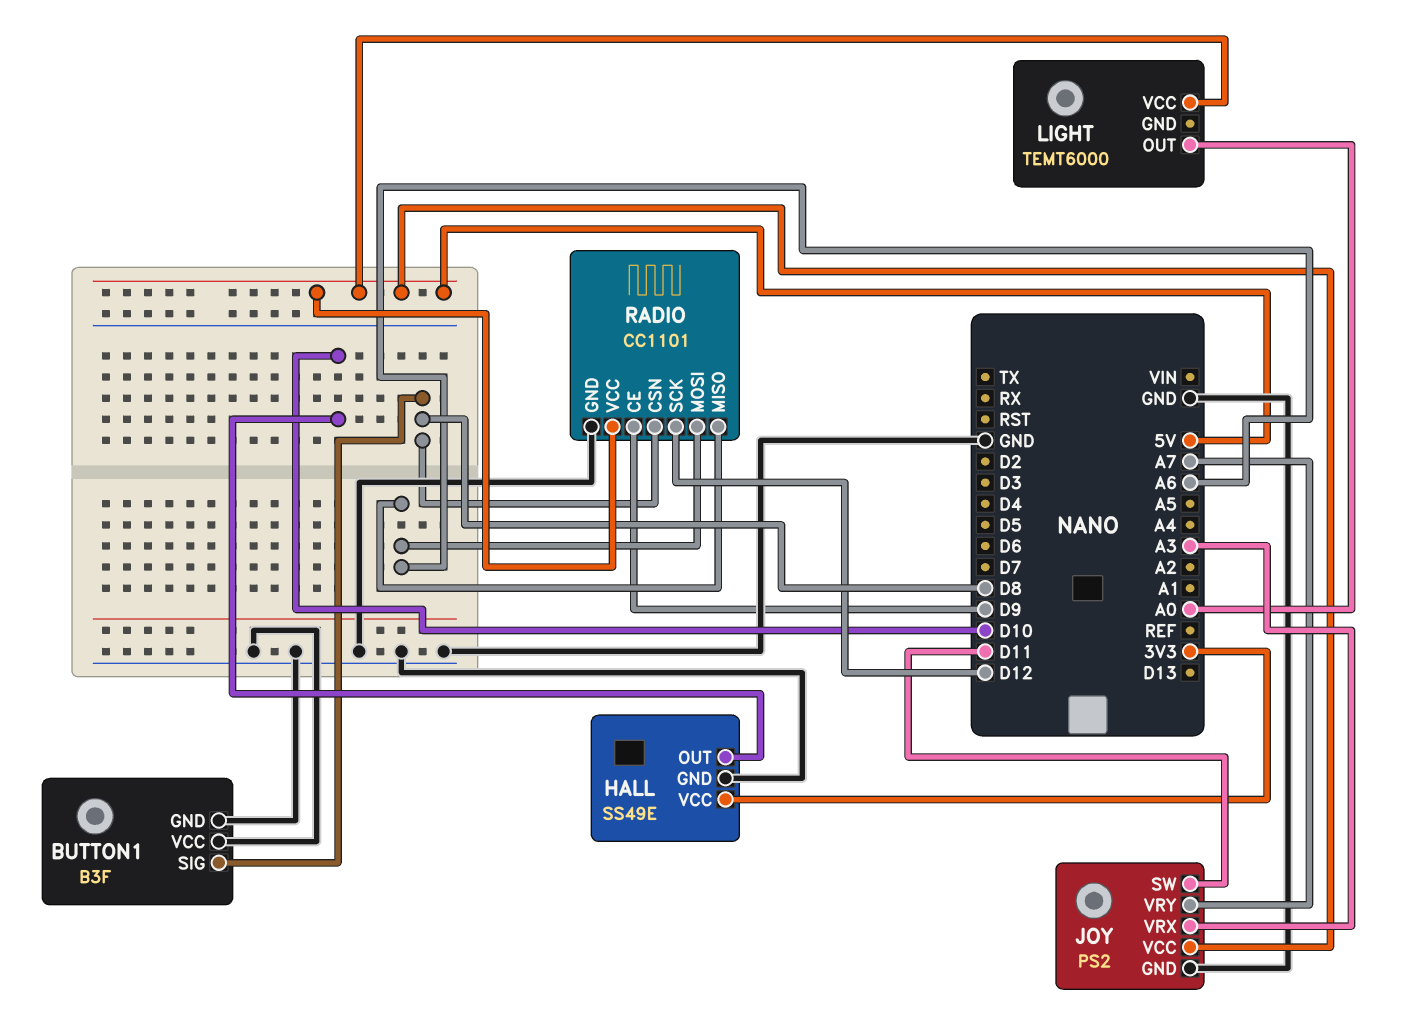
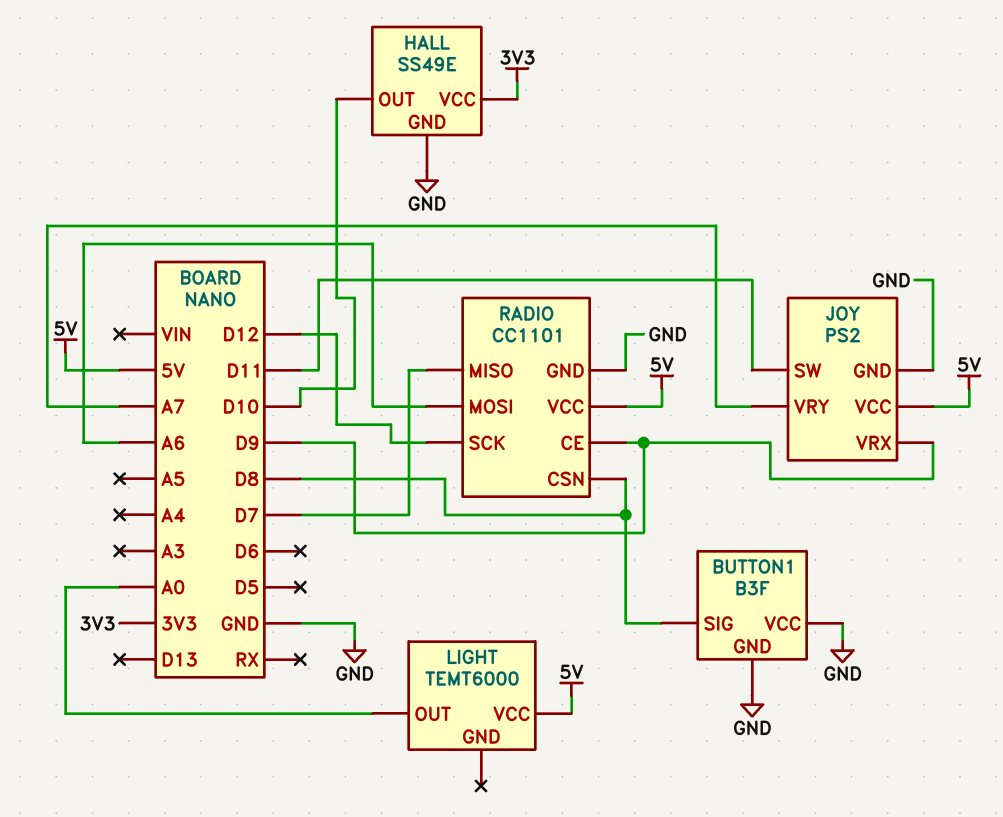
JOY pin VRX: A3 -> D9
RADIO pin MISO: A6 -> D7

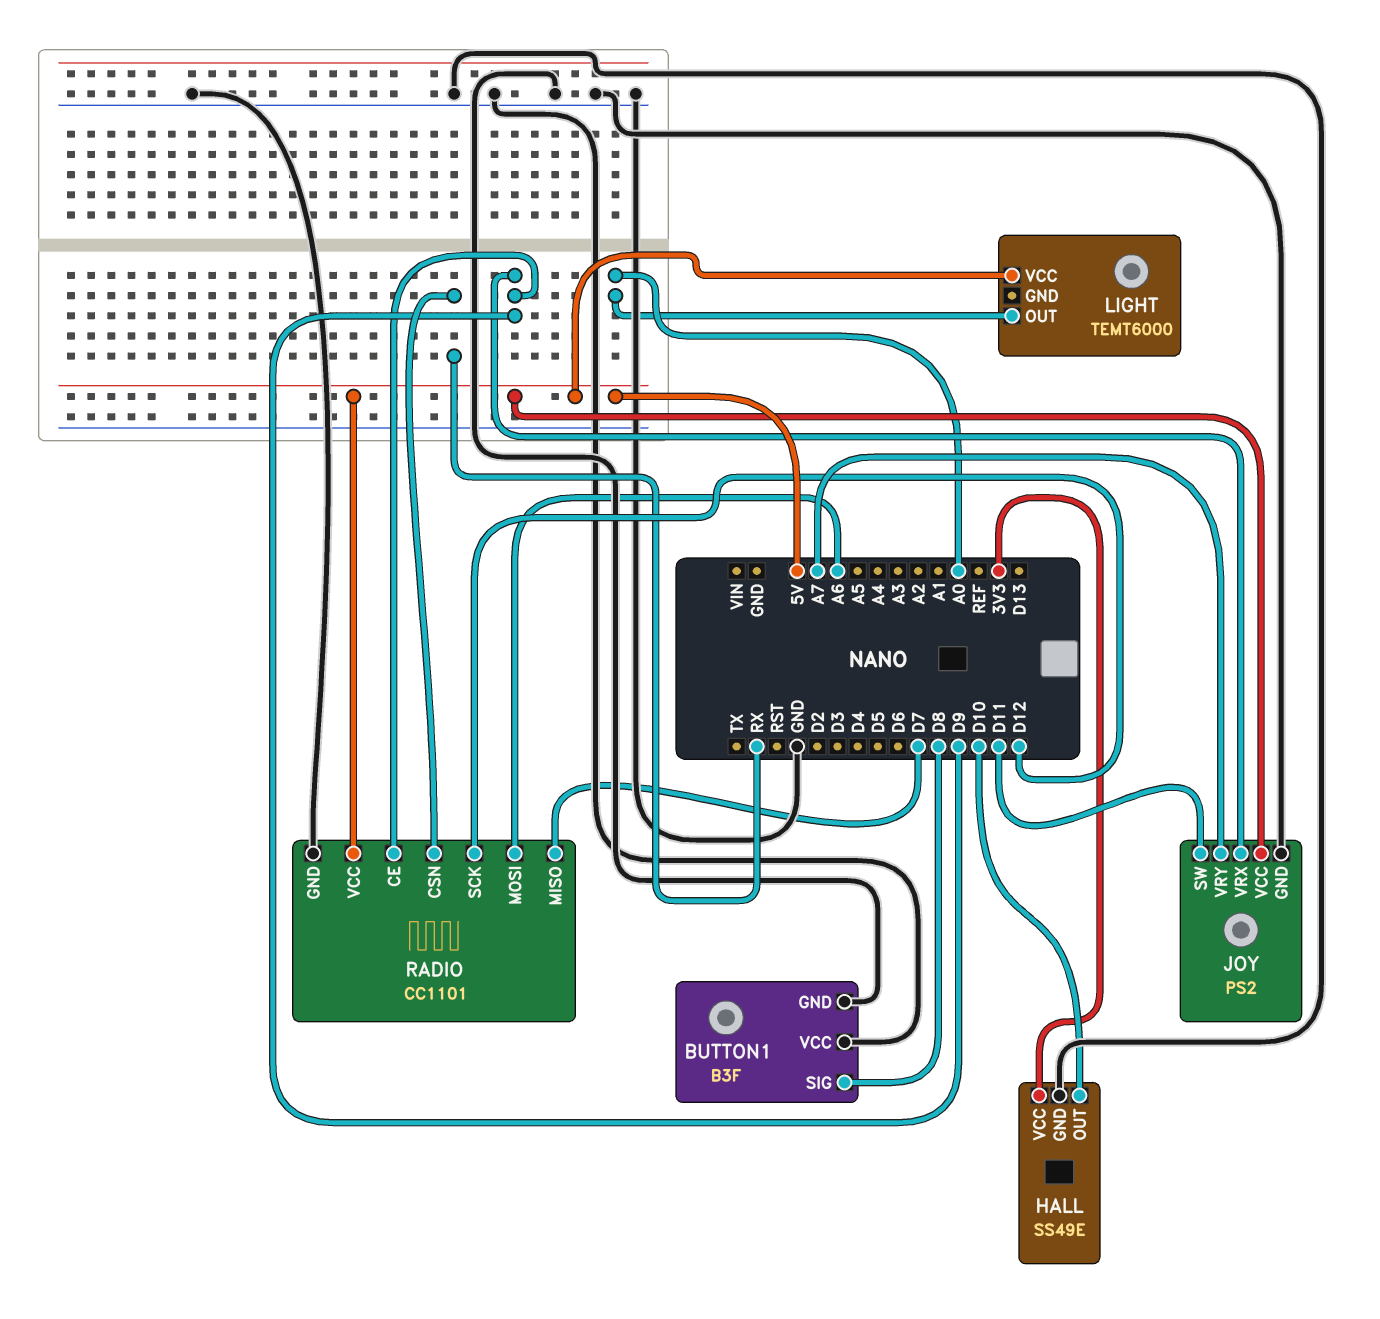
RADIO pin CSN: D8 -> RX

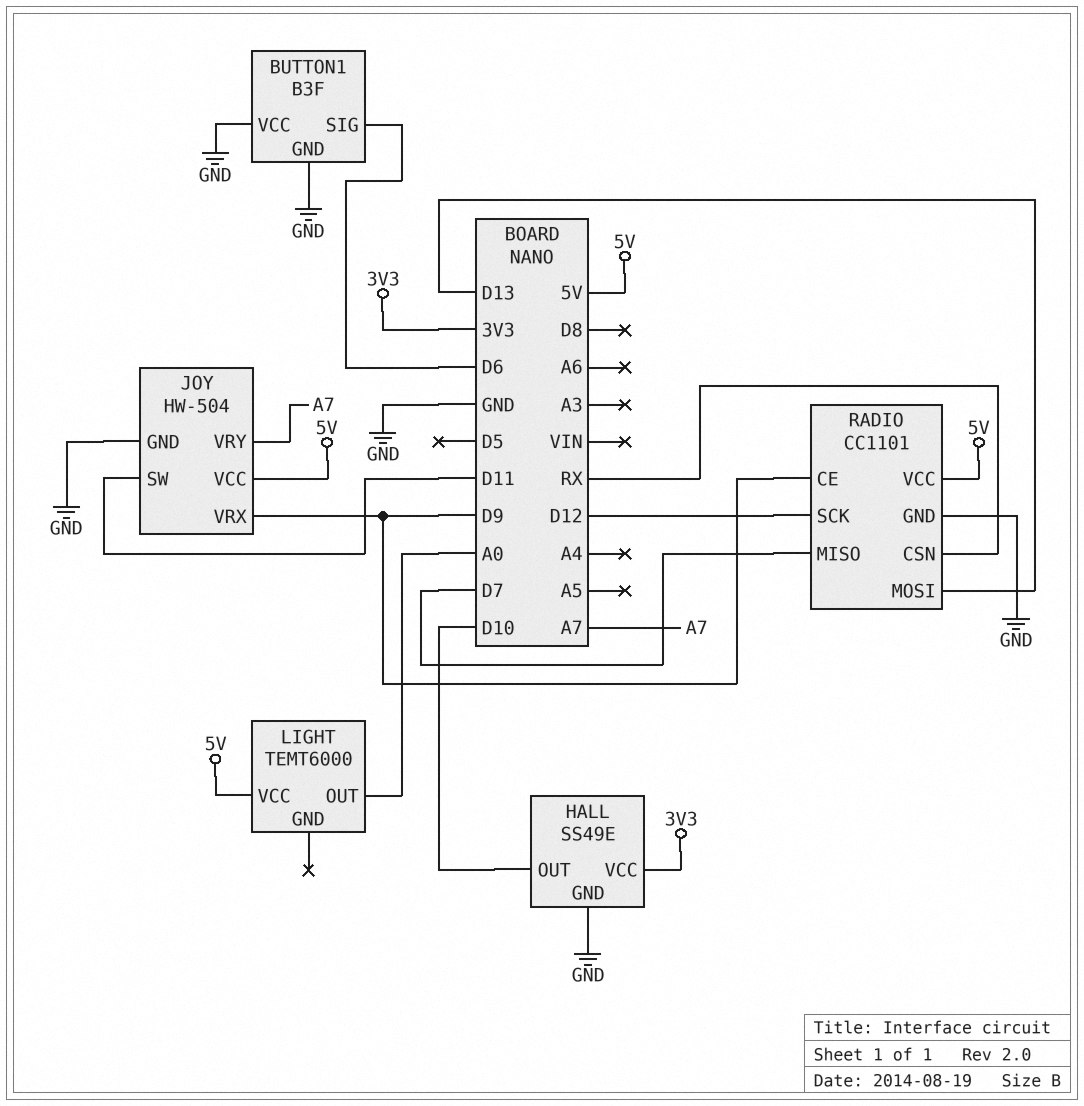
BUTTON1 pin SIG: D8 -> D6
JOY: PS2 -> HW-504
RADIO pin MOSI: A6 -> D13

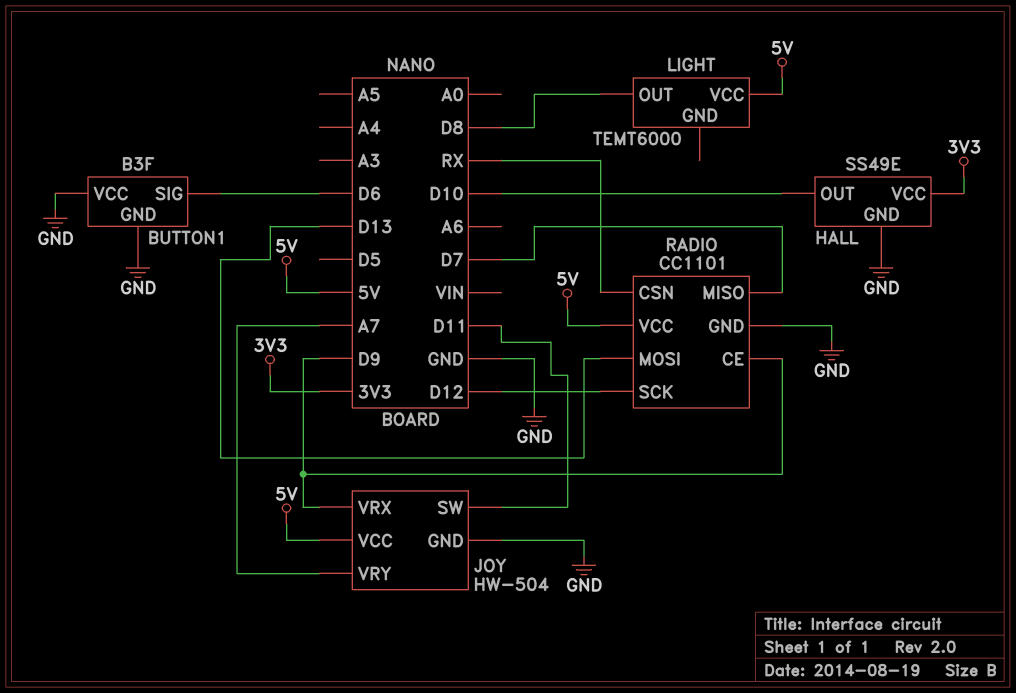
LIGHT pin OUT: A0 -> D8

